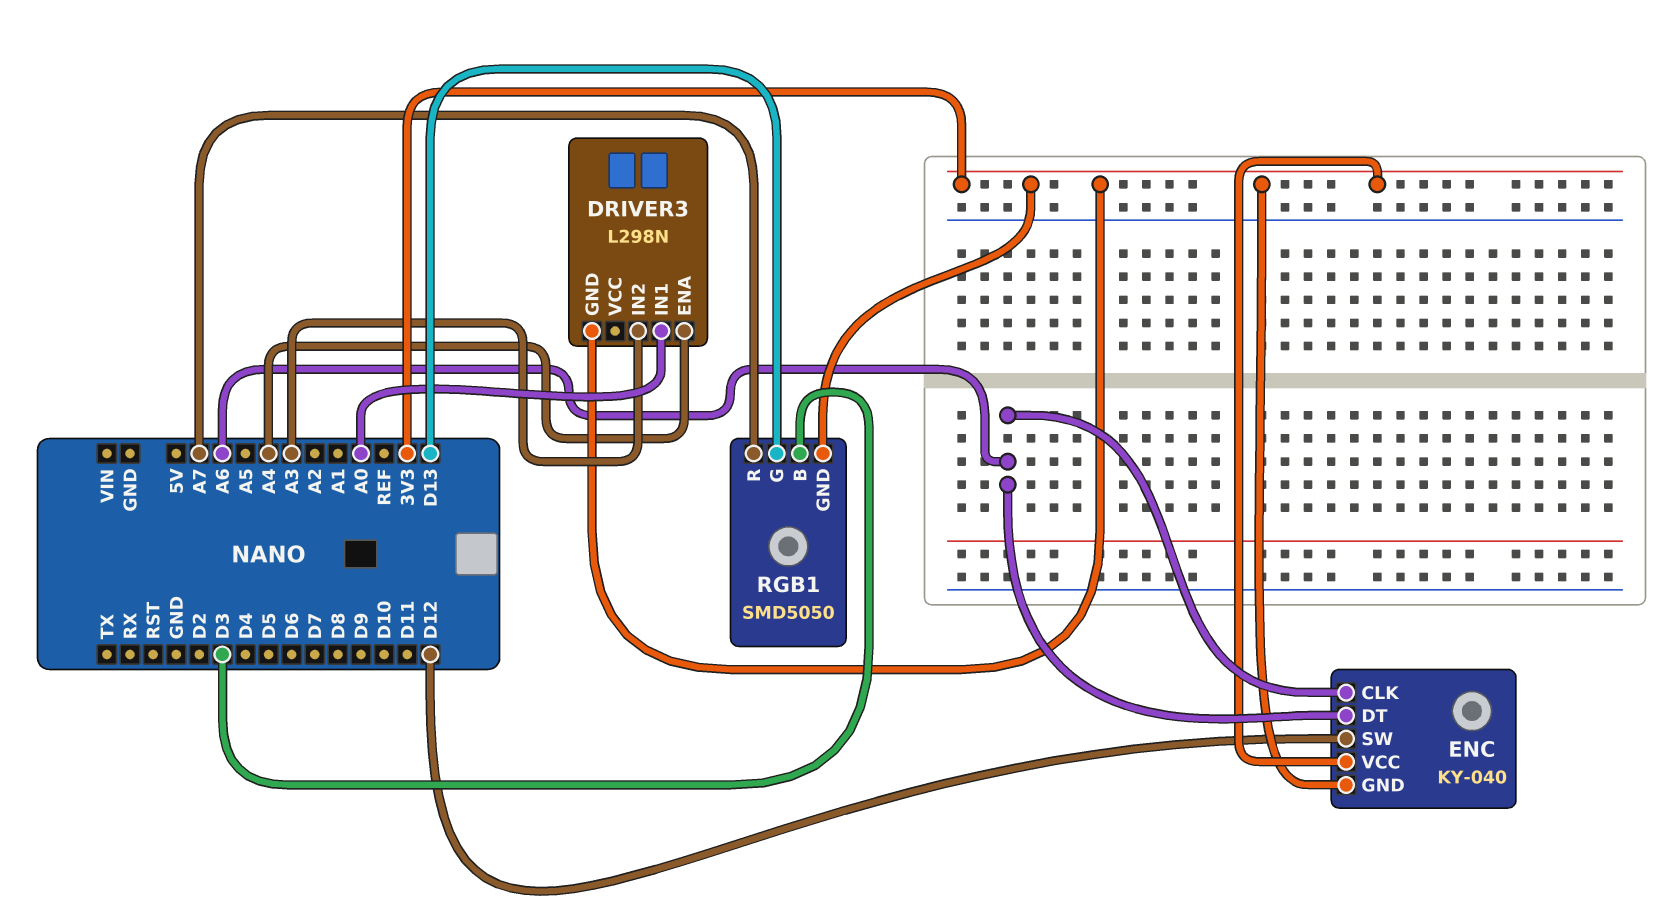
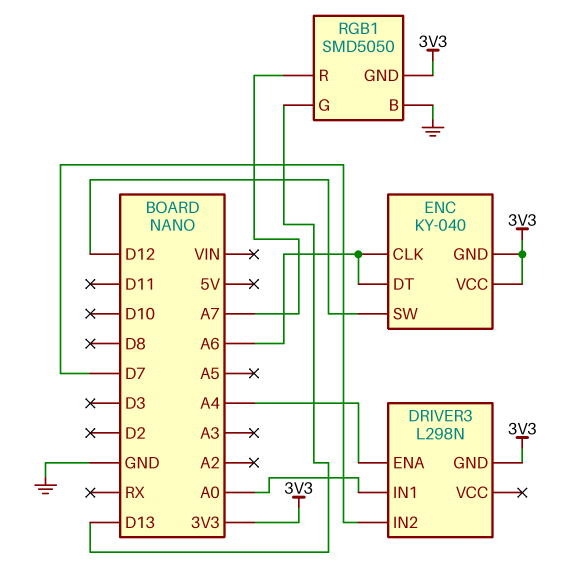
DRIVER3 pin IN2: A3 -> D7
RGB1 pin B: D3 -> GND

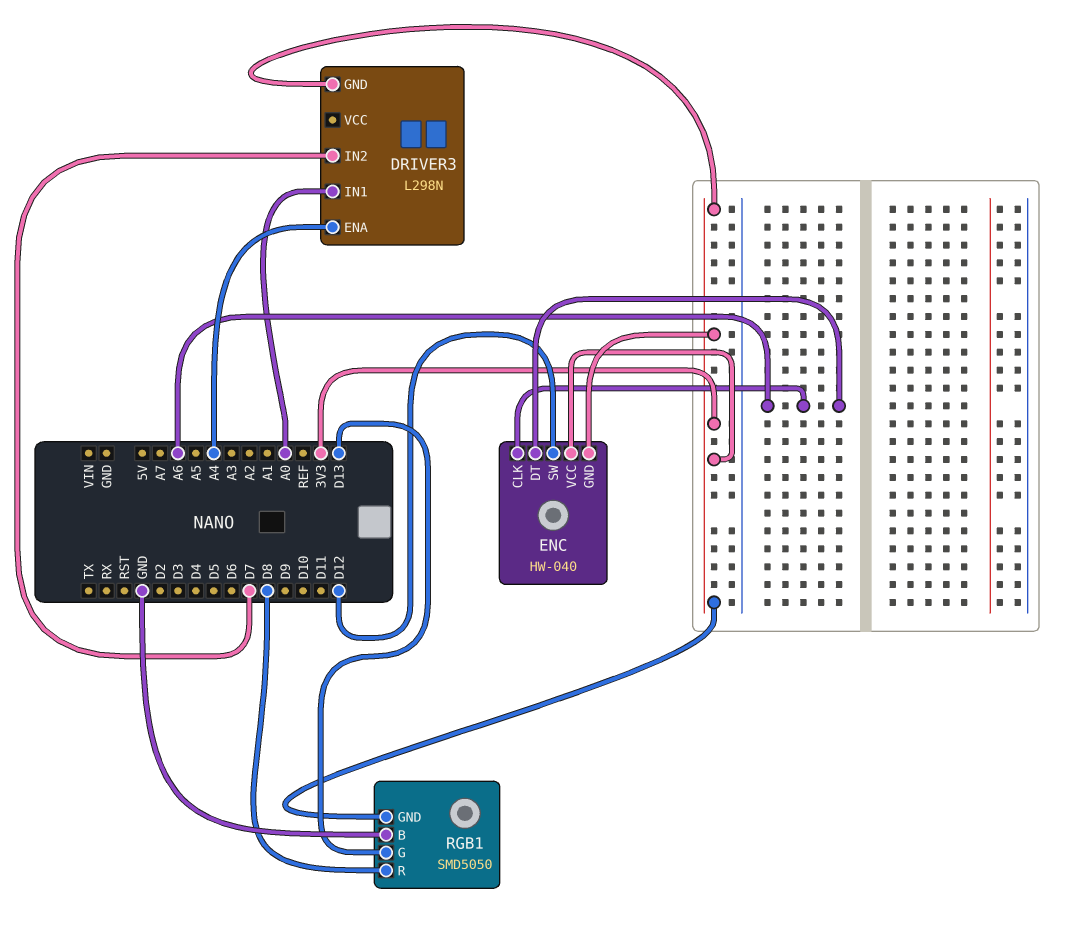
ENC: KY-040 -> HW-040
RGB1 pin R: A7 -> D8

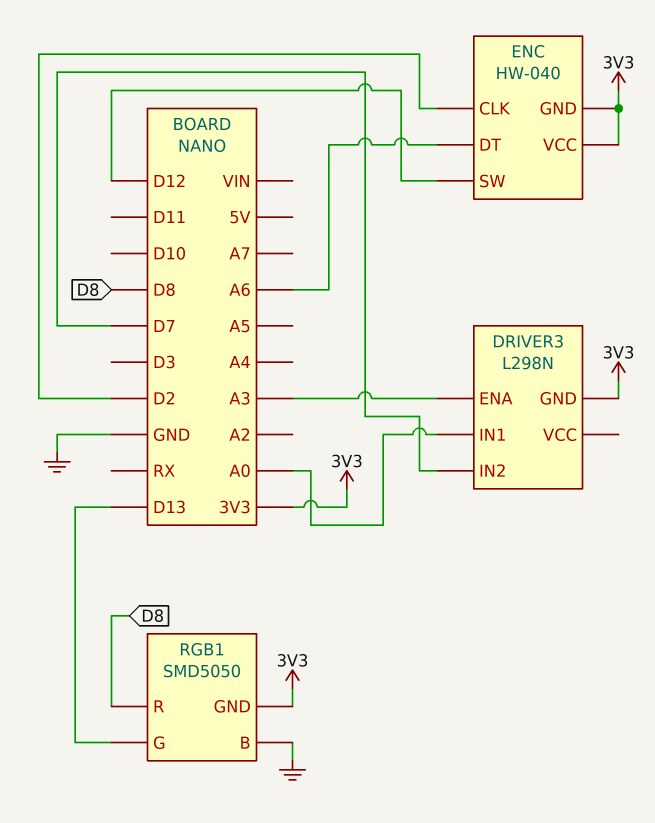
DRIVER3 pin ENA: A4 -> A3
ENC pin CLK: A6 -> D2

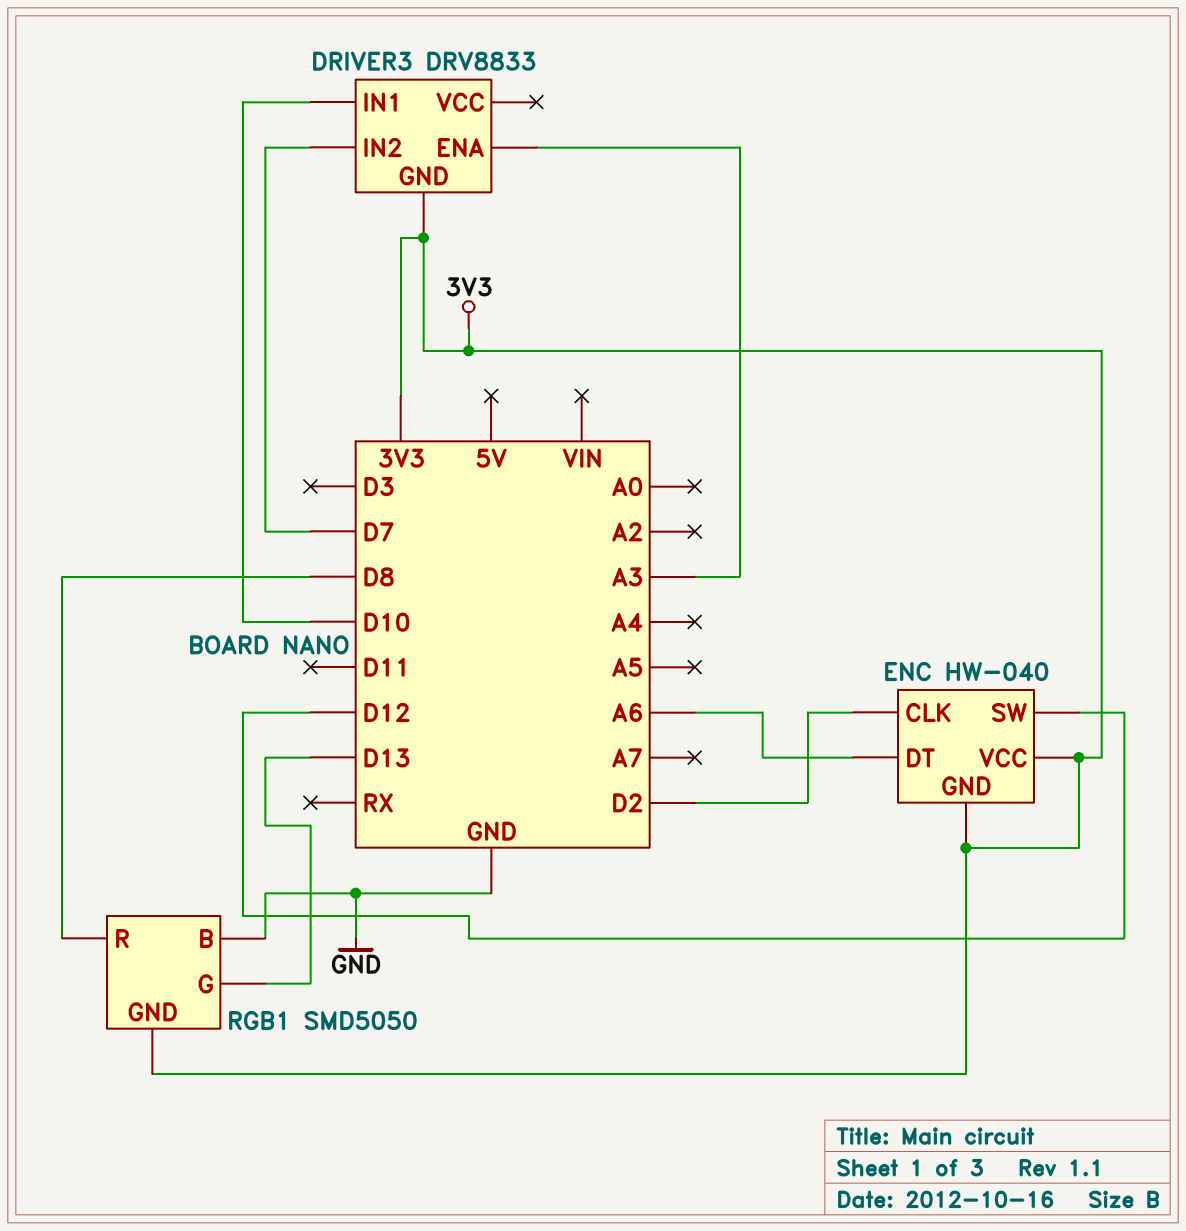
DRIVER3: L298N -> DRV8833
DRIVER3 pin IN1: A0 -> D10

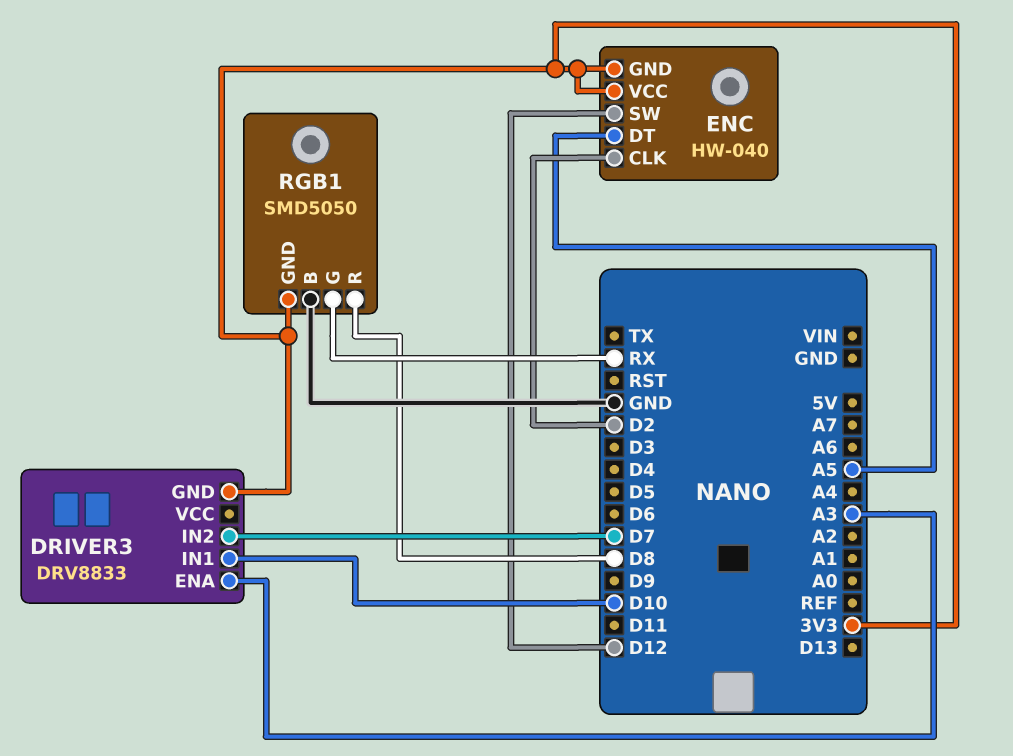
ENC pin DT: A6 -> A5
RGB1 pin G: D13 -> RX

